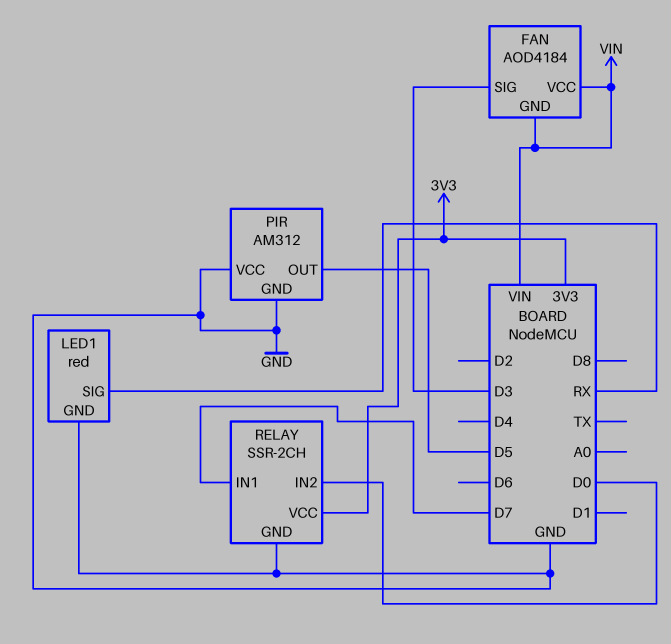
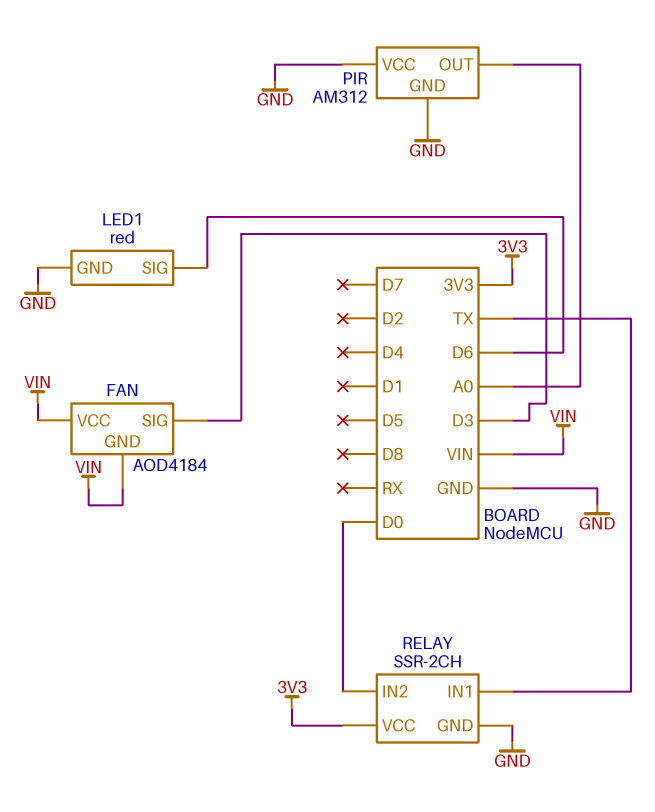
LED1 pin SIG: RX -> D6
PIR pin OUT: D5 -> A0
RELAY pin IN1: D7 -> TX

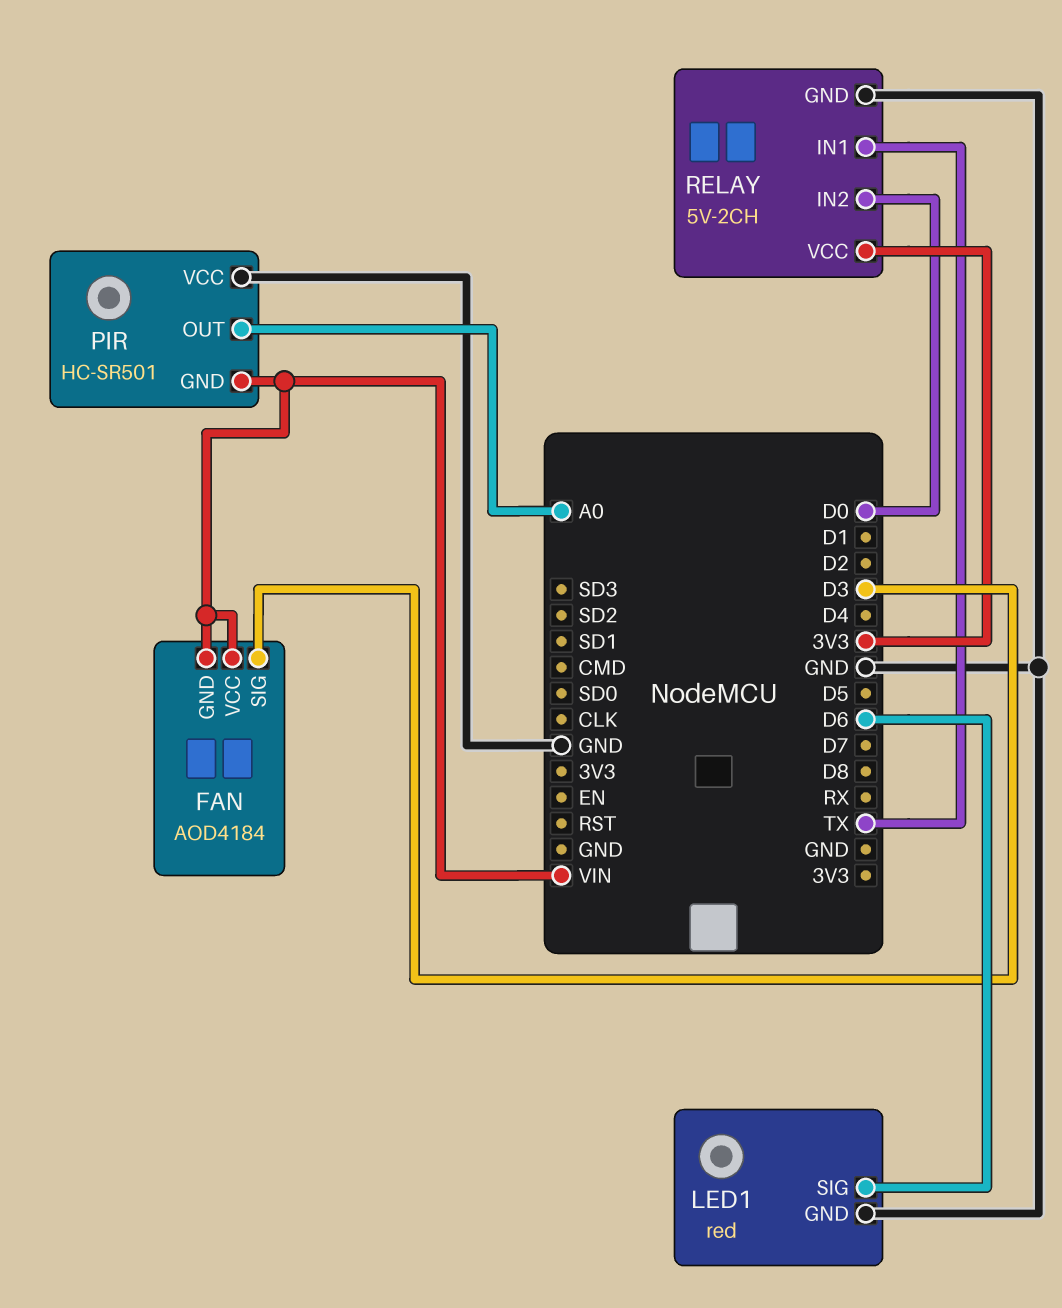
PIR: AM312 -> HC-SR501
PIR pin GND: GND -> VIN
RELAY: SSR-2CH -> 5V-2CH

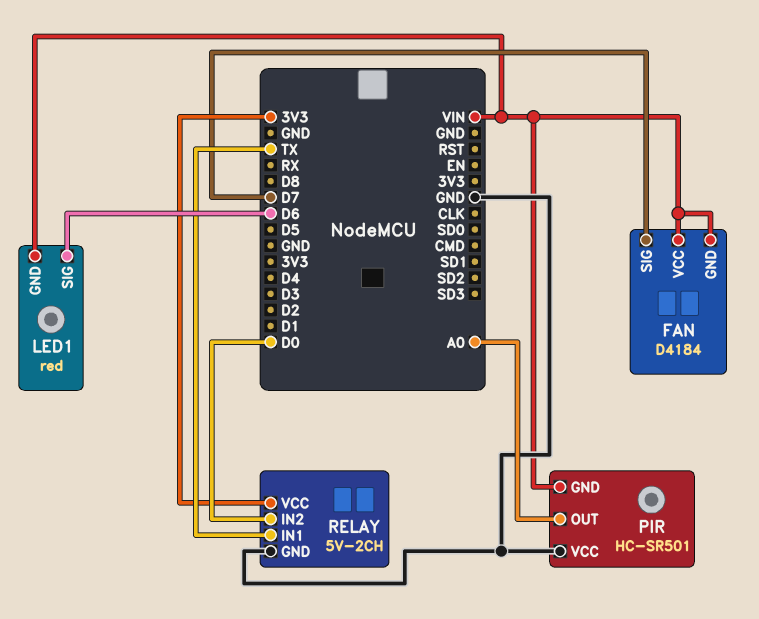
FAN: AOD4184 -> D4184
FAN pin SIG: D3 -> D7
LED1 pin GND: GND -> VIN

